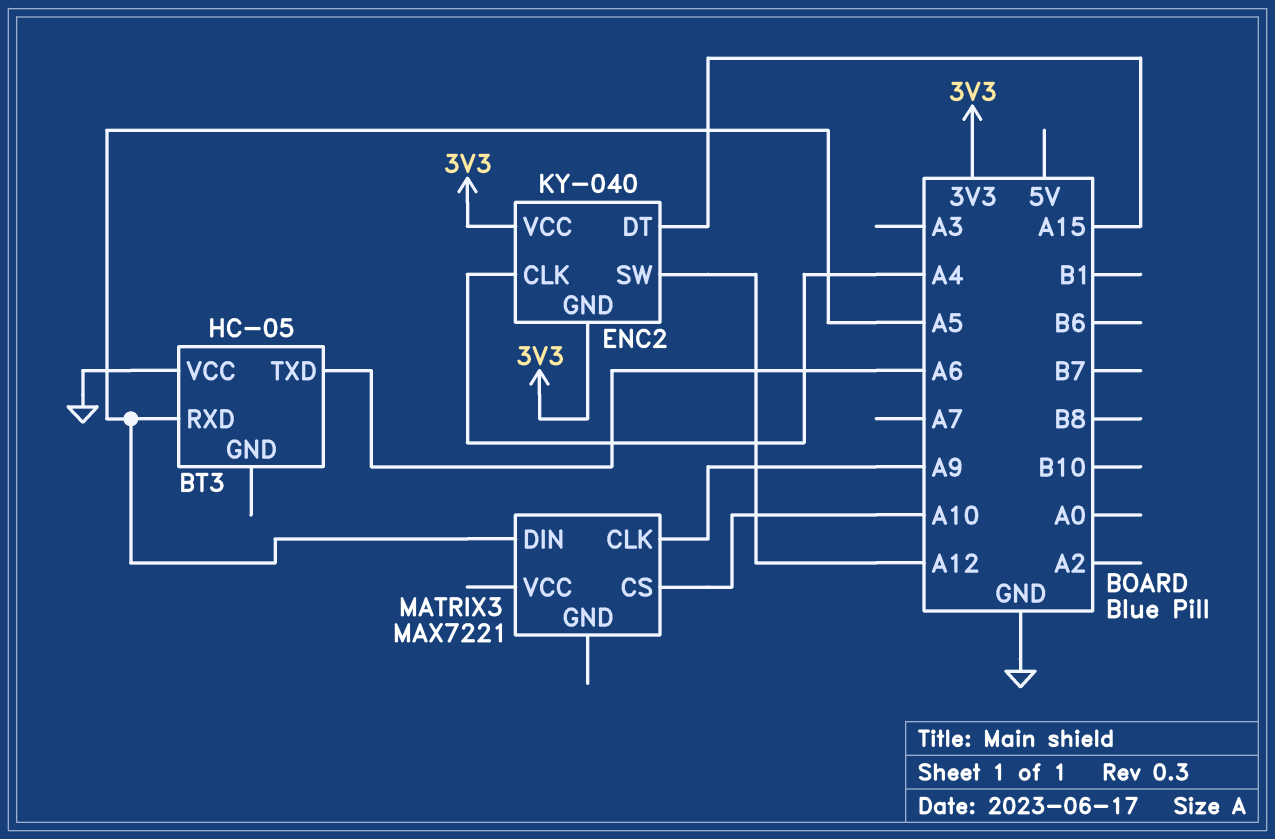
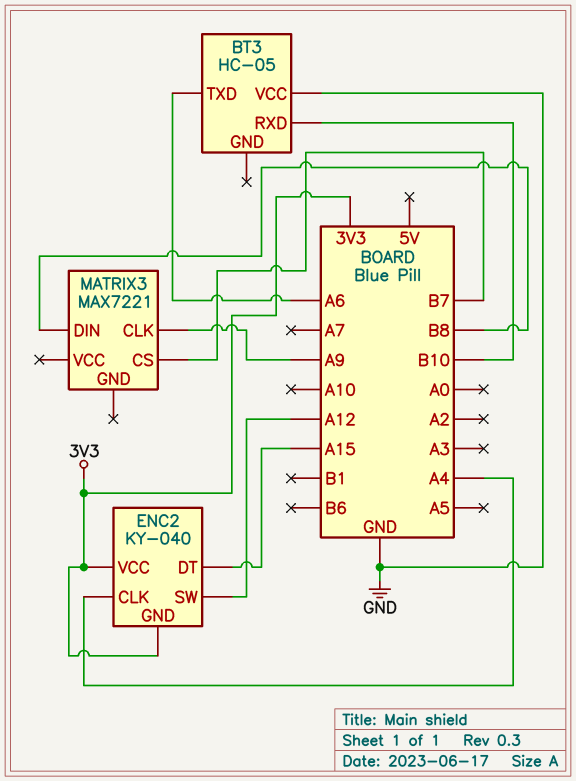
BT3 pin RXD: A5 -> B10
MATRIX3 pin CS: A10 -> B7
MATRIX3 pin DIN: A5 -> B8

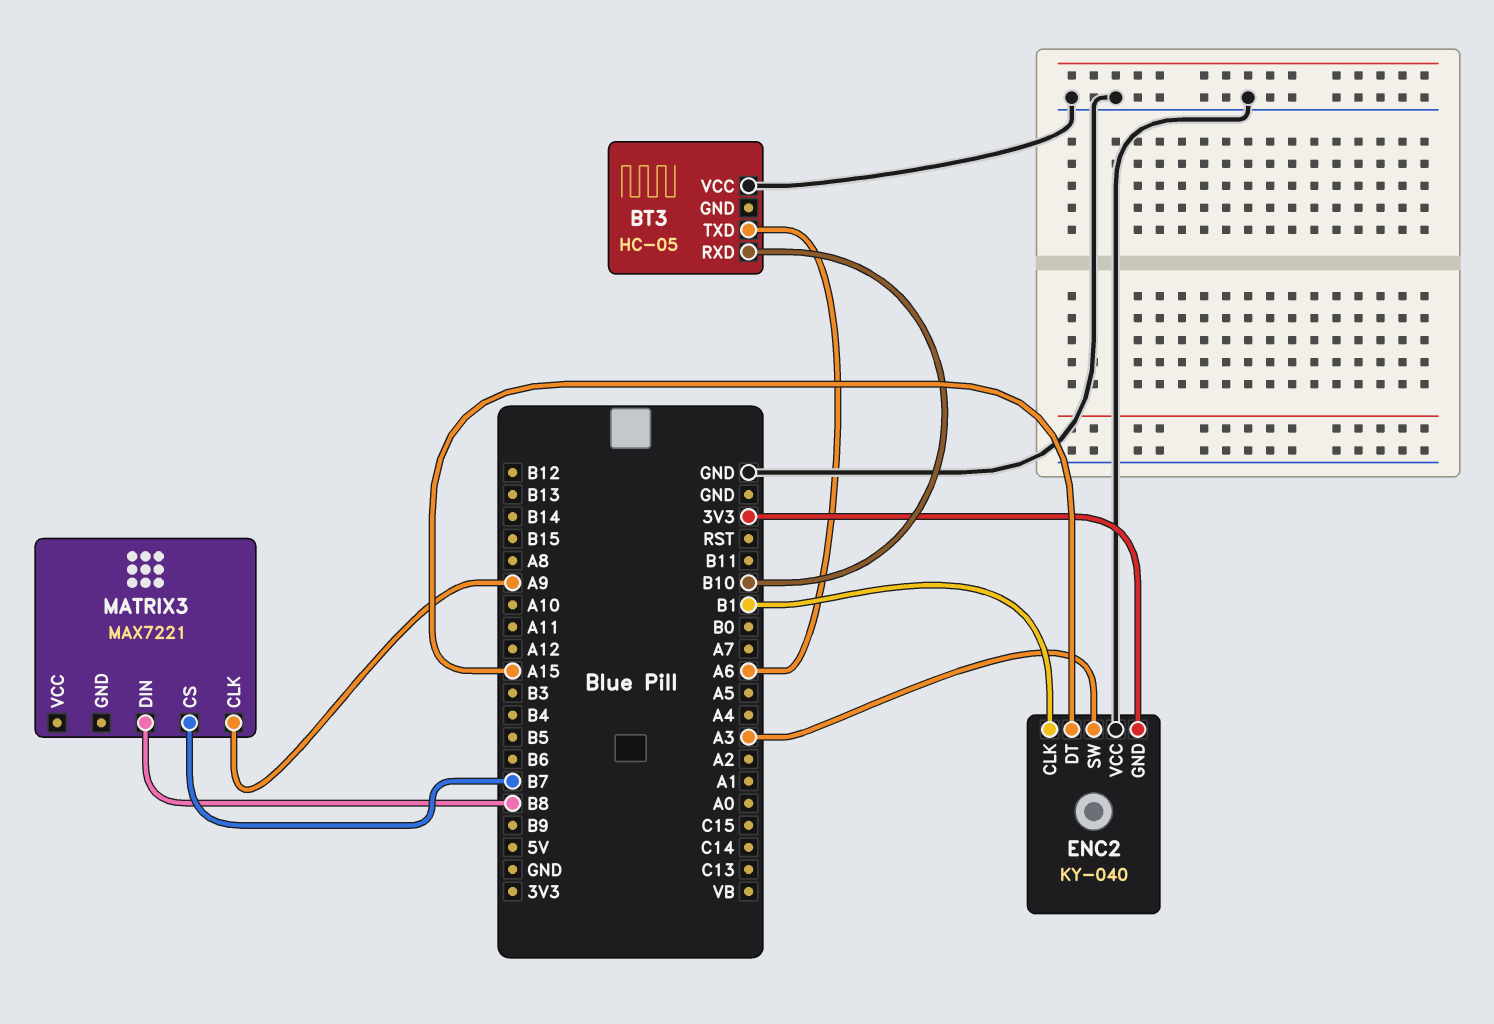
ENC2 pin CLK: A4 -> B1
ENC2 pin SW: A12 -> A3
ENC2 pin VCC: 3V3 -> GND

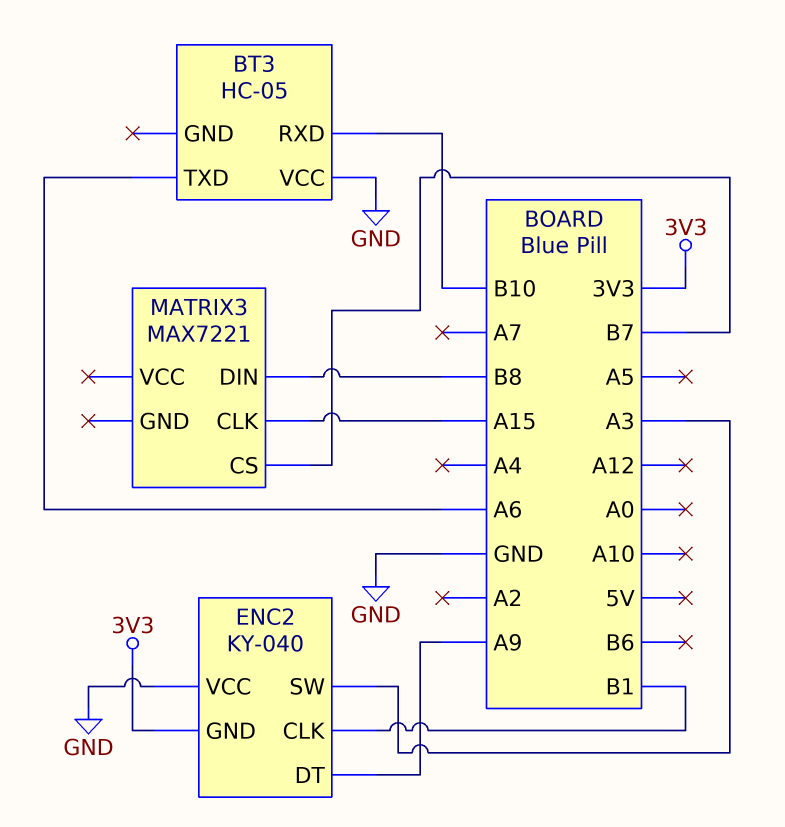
ENC2 pin DT: A15 -> A9
MATRIX3 pin CLK: A9 -> A15

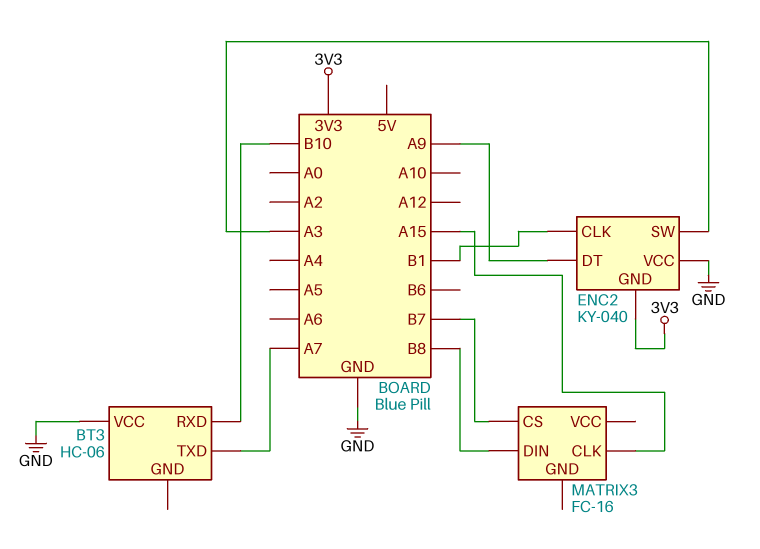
BT3: HC-05 -> HC-06
BT3 pin TXD: A6 -> A7
MATRIX3: MAX7221 -> FC-16

